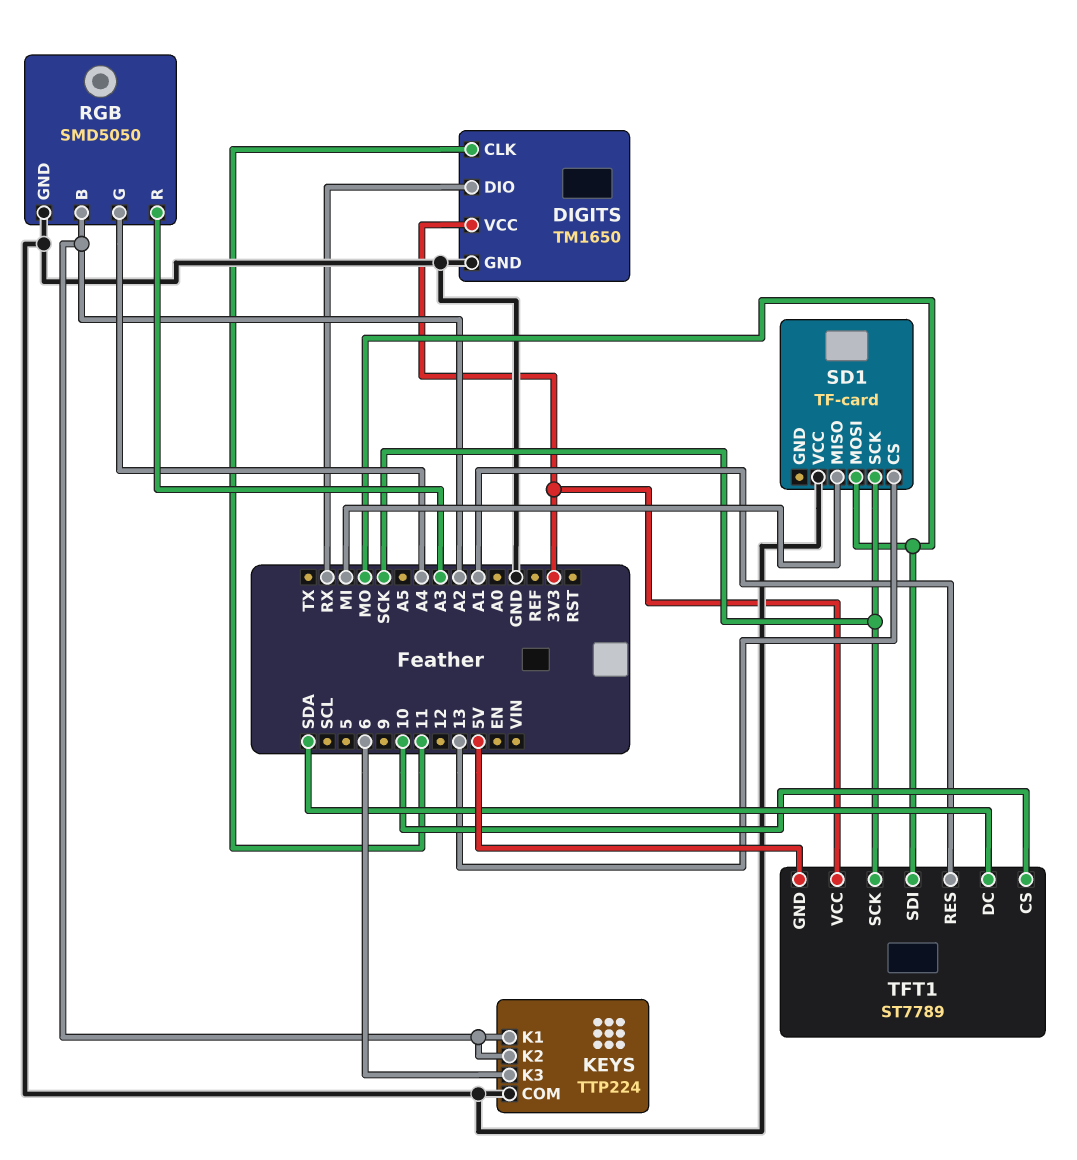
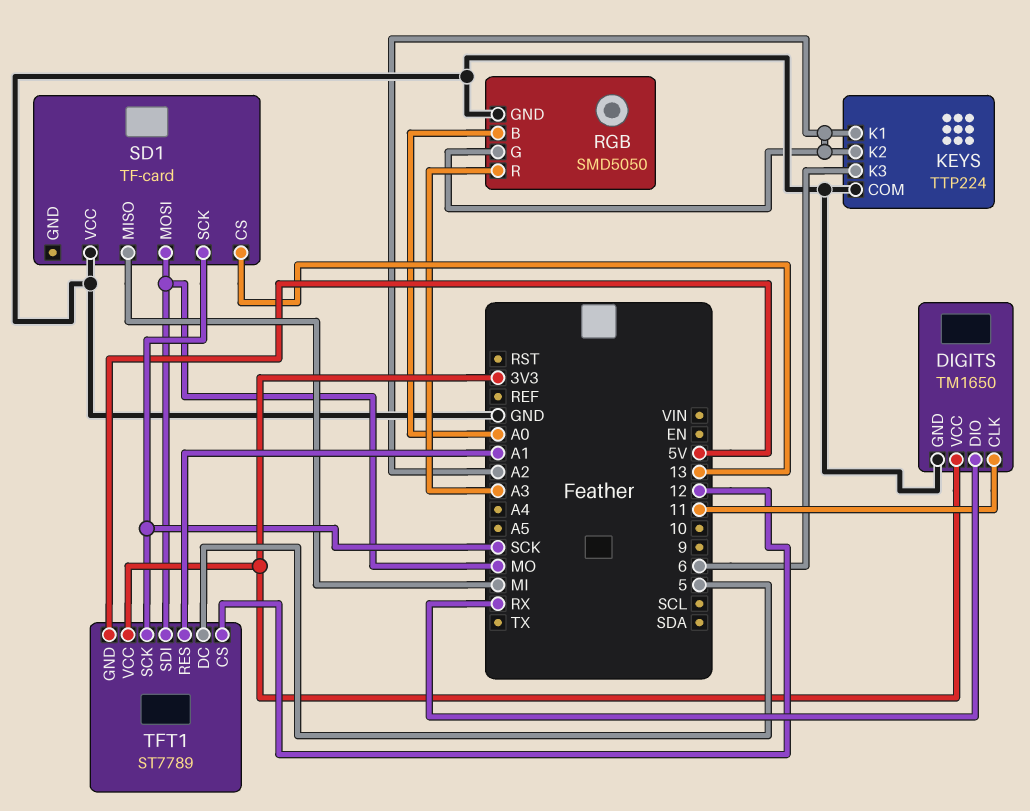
RGB pin B: A2 -> A0
RGB pin G: A4 -> A2
TFT1 pin CS: 10 -> 12
TFT1 pin DC: SDA -> 5

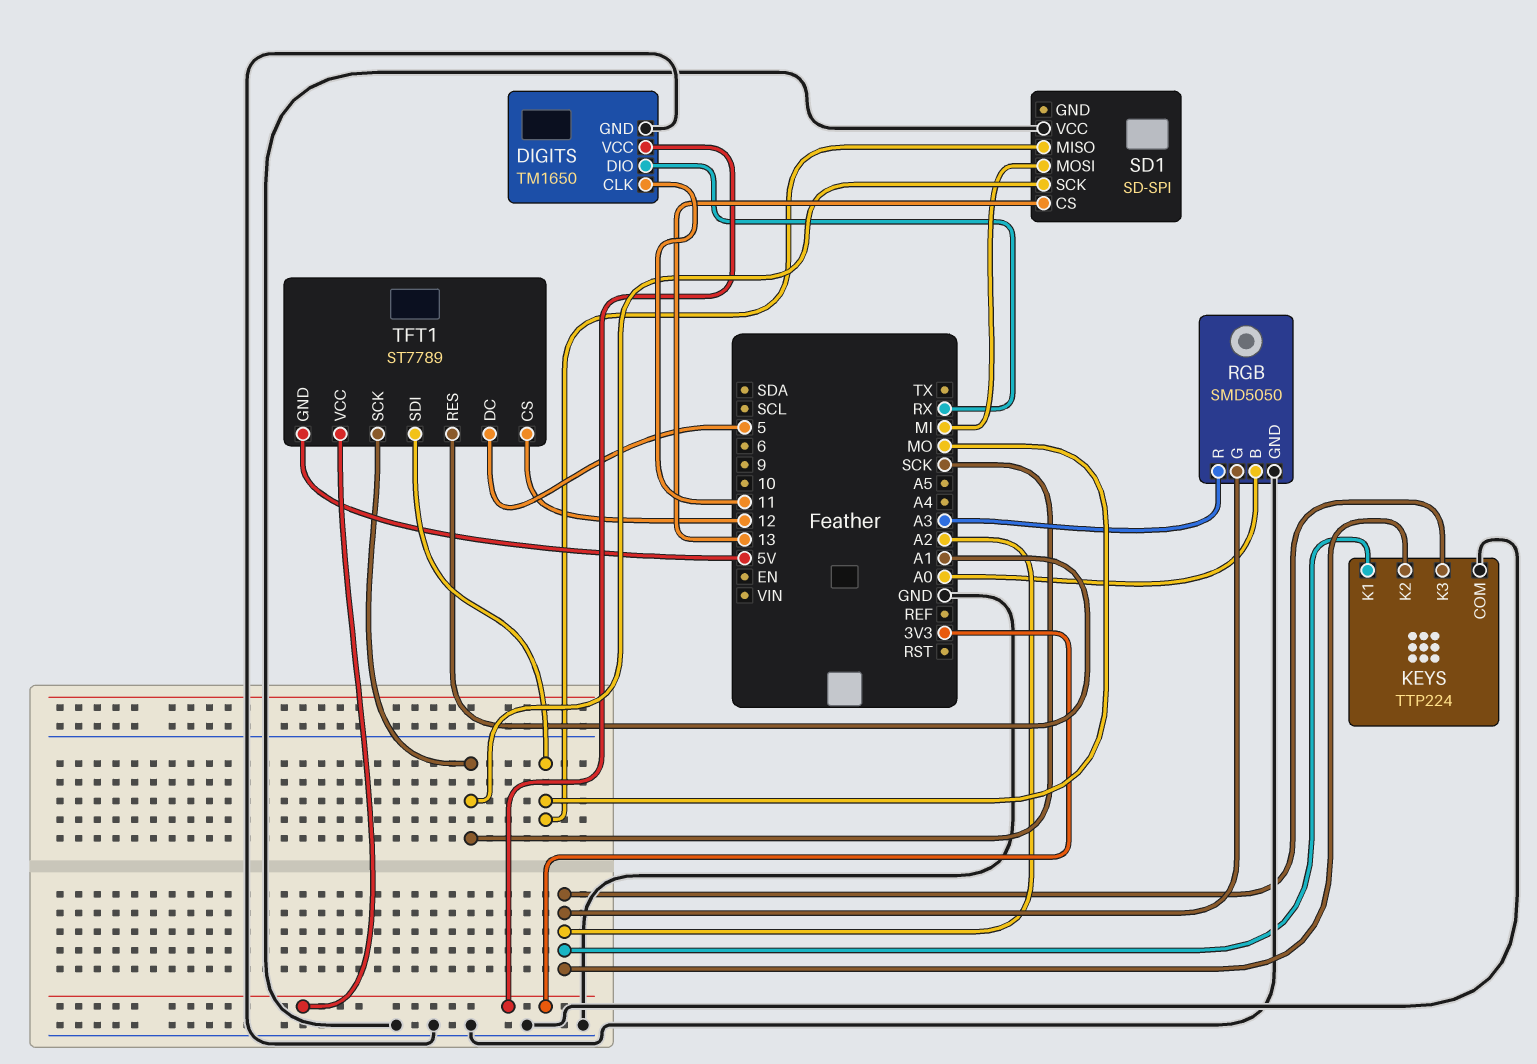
KEYS pin K3: 6 -> A2
SD1: TF-card -> SD-SPI
SD1 pin MISO: MI -> MO
SD1 pin MOSI: MO -> MI

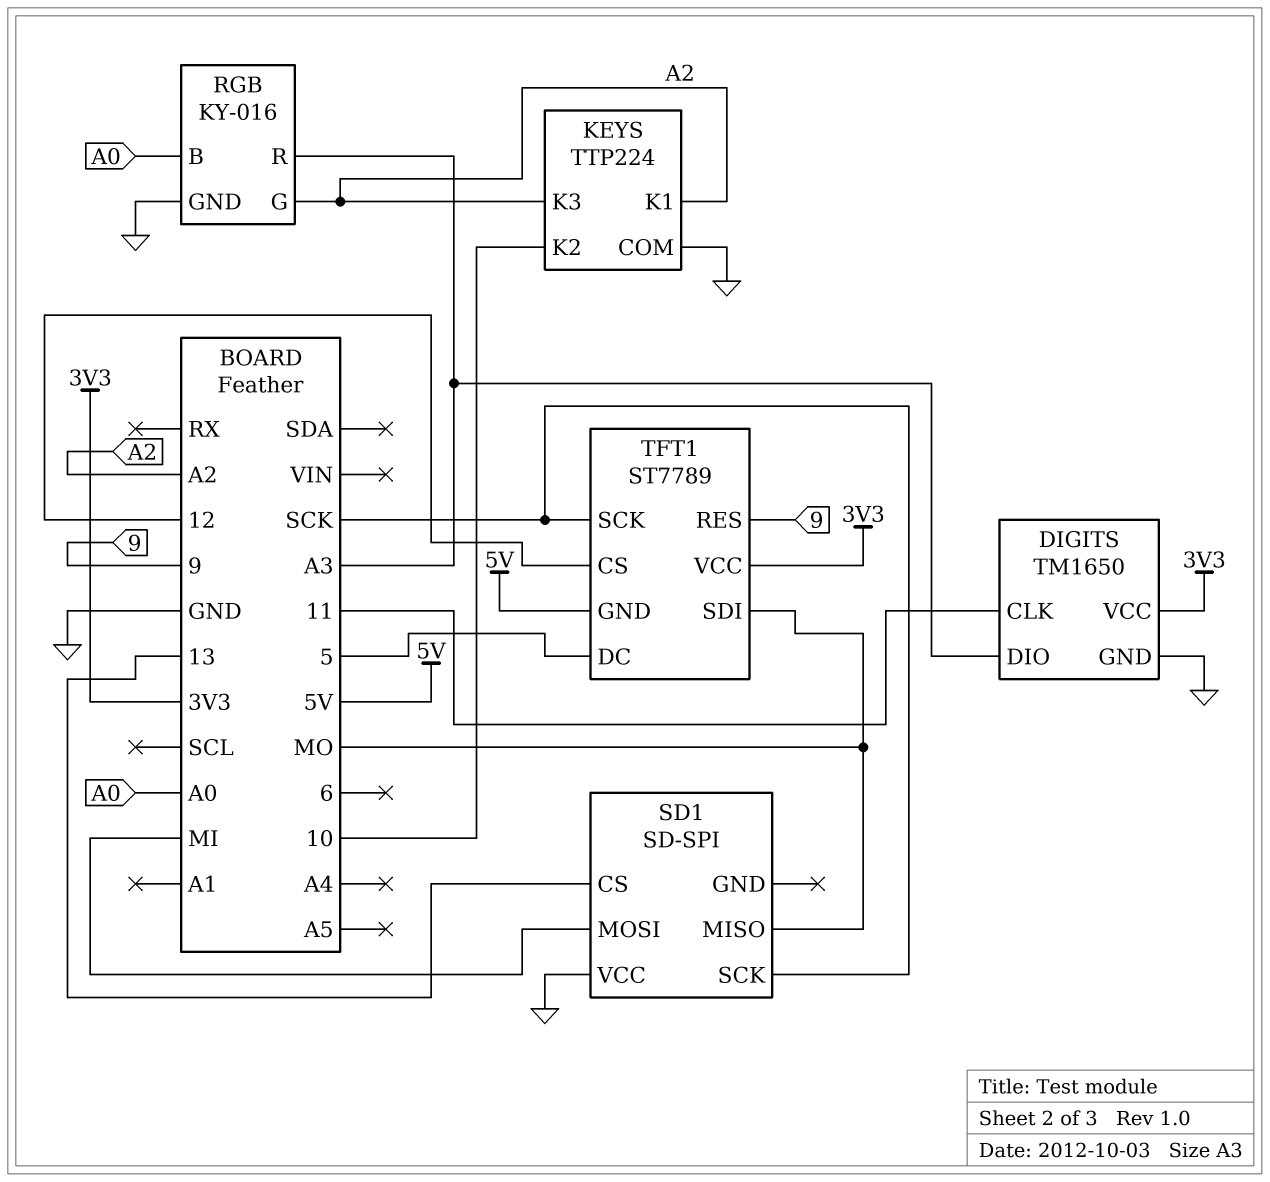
DIGITS pin DIO: RX -> A3
KEYS pin K2: A2 -> 10
RGB: SMD5050 -> KY-016
TFT1 pin RES: A1 -> 9

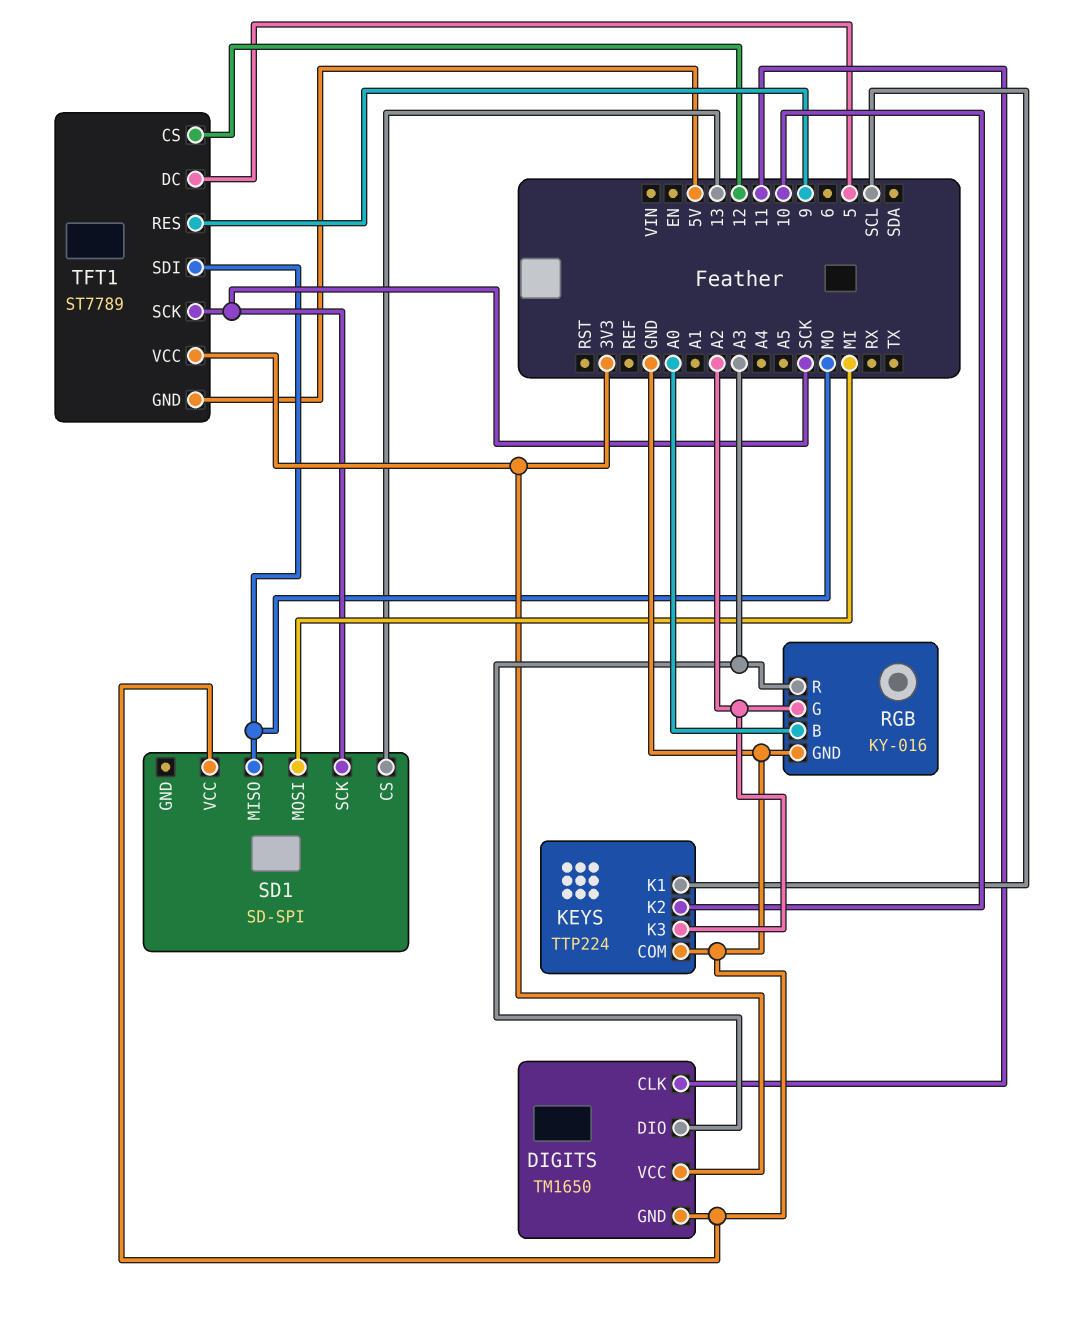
KEYS pin K1: A2 -> SCL

